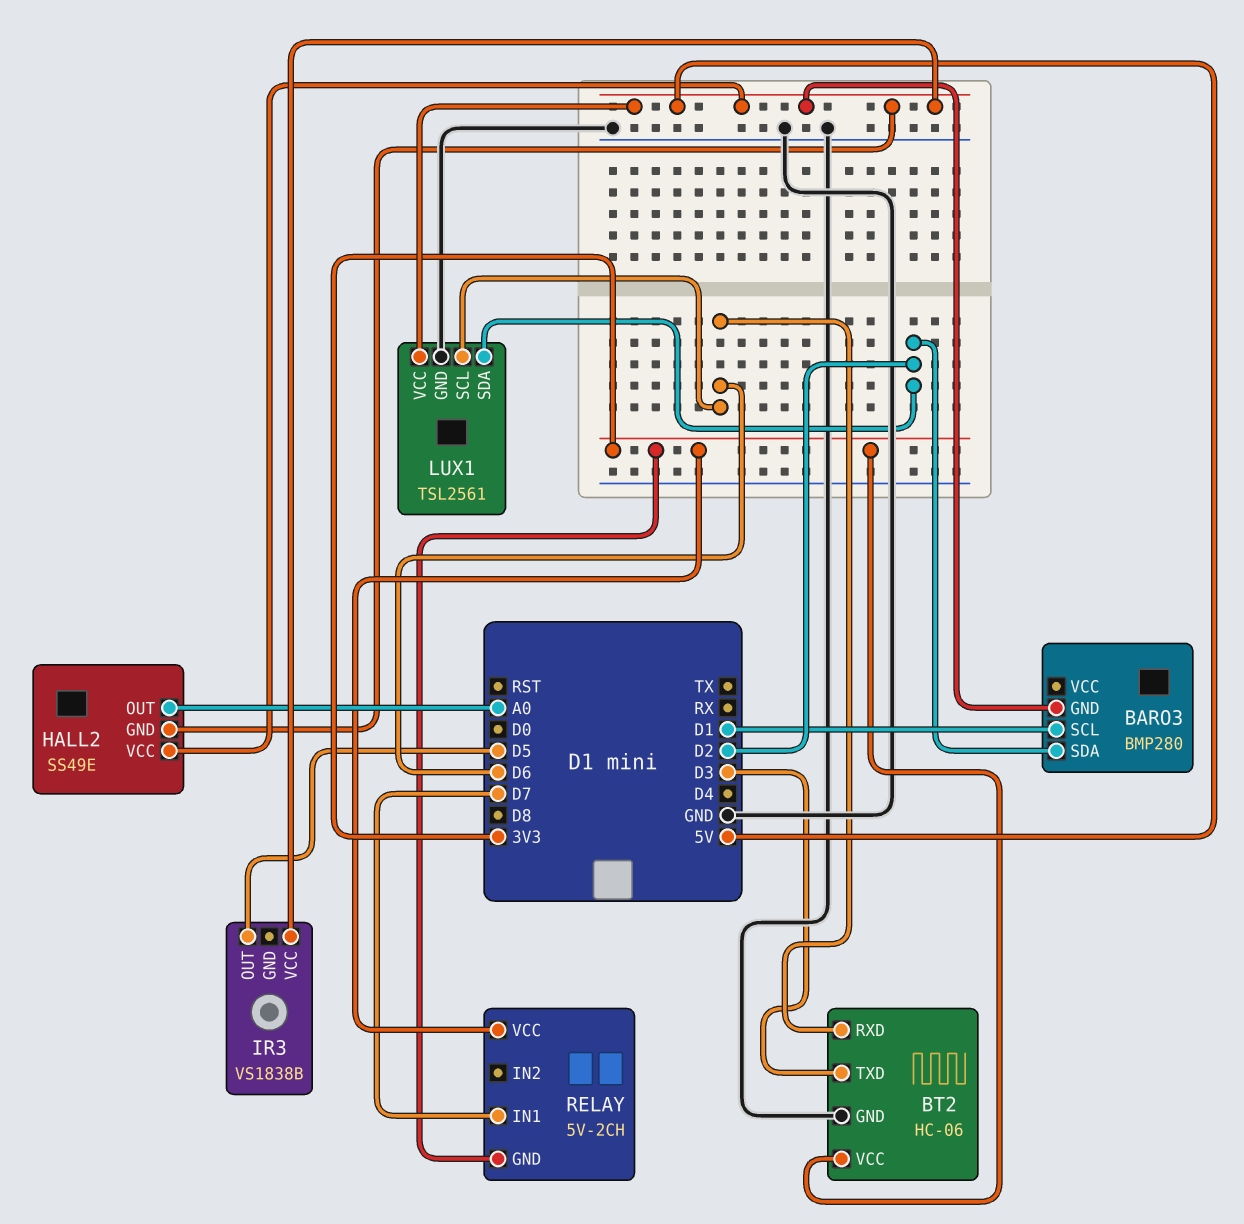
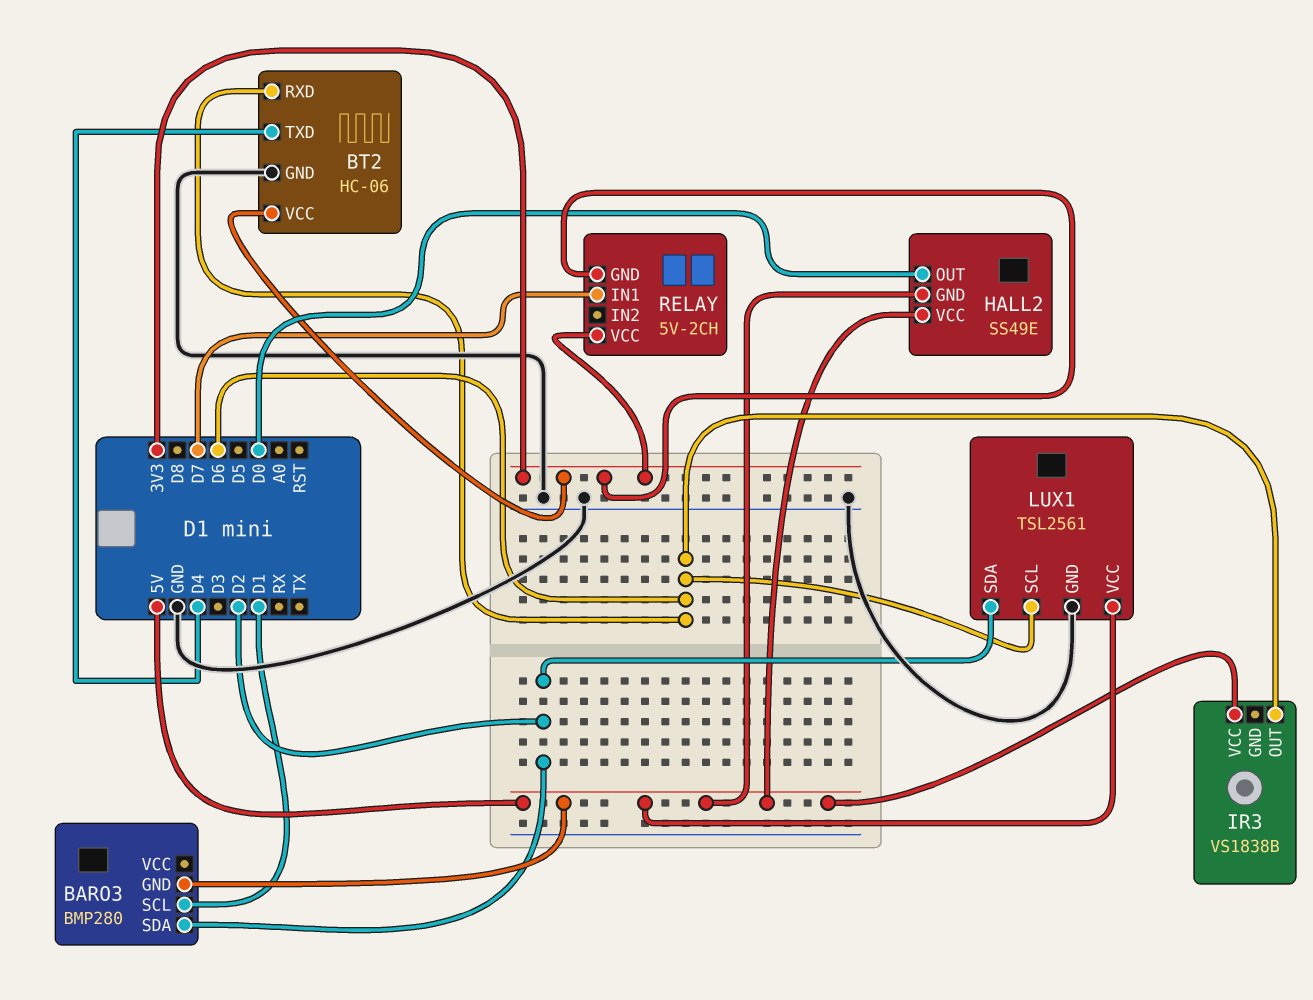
BT2 pin TXD: D3 -> D4
HALL2 pin OUT: A0 -> D0
IR3 pin OUT: D5 -> D6

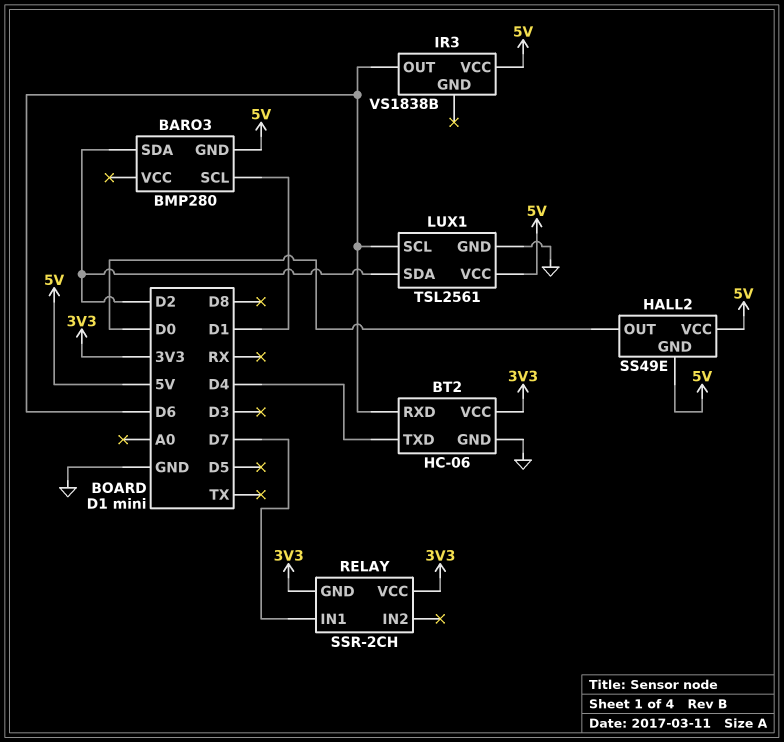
RELAY: 5V-2CH -> SSR-2CH

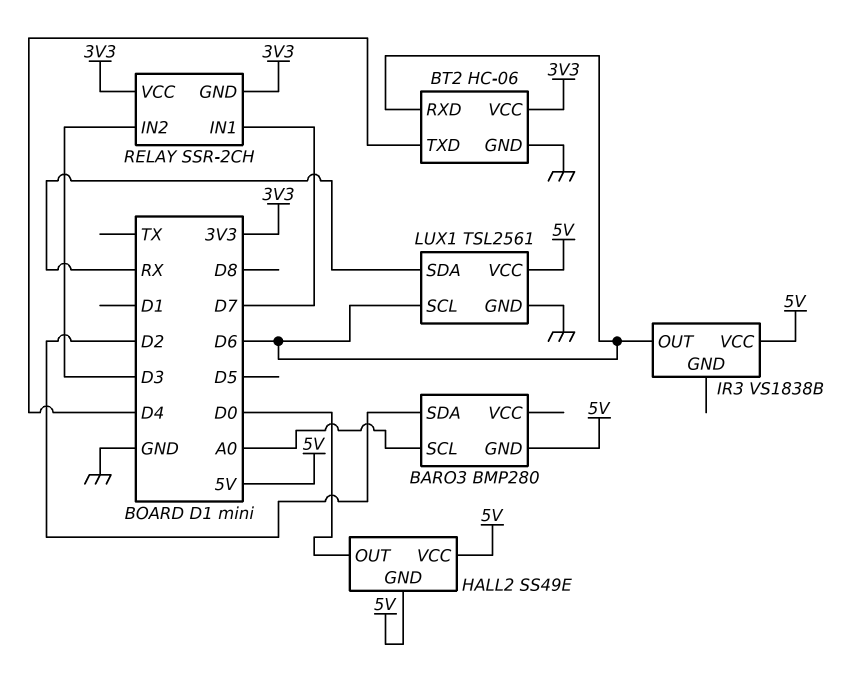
BARO3 pin SCL: D1 -> A0
LUX1 pin SDA: D2 -> RX
RELAY pin IN2: none -> D3

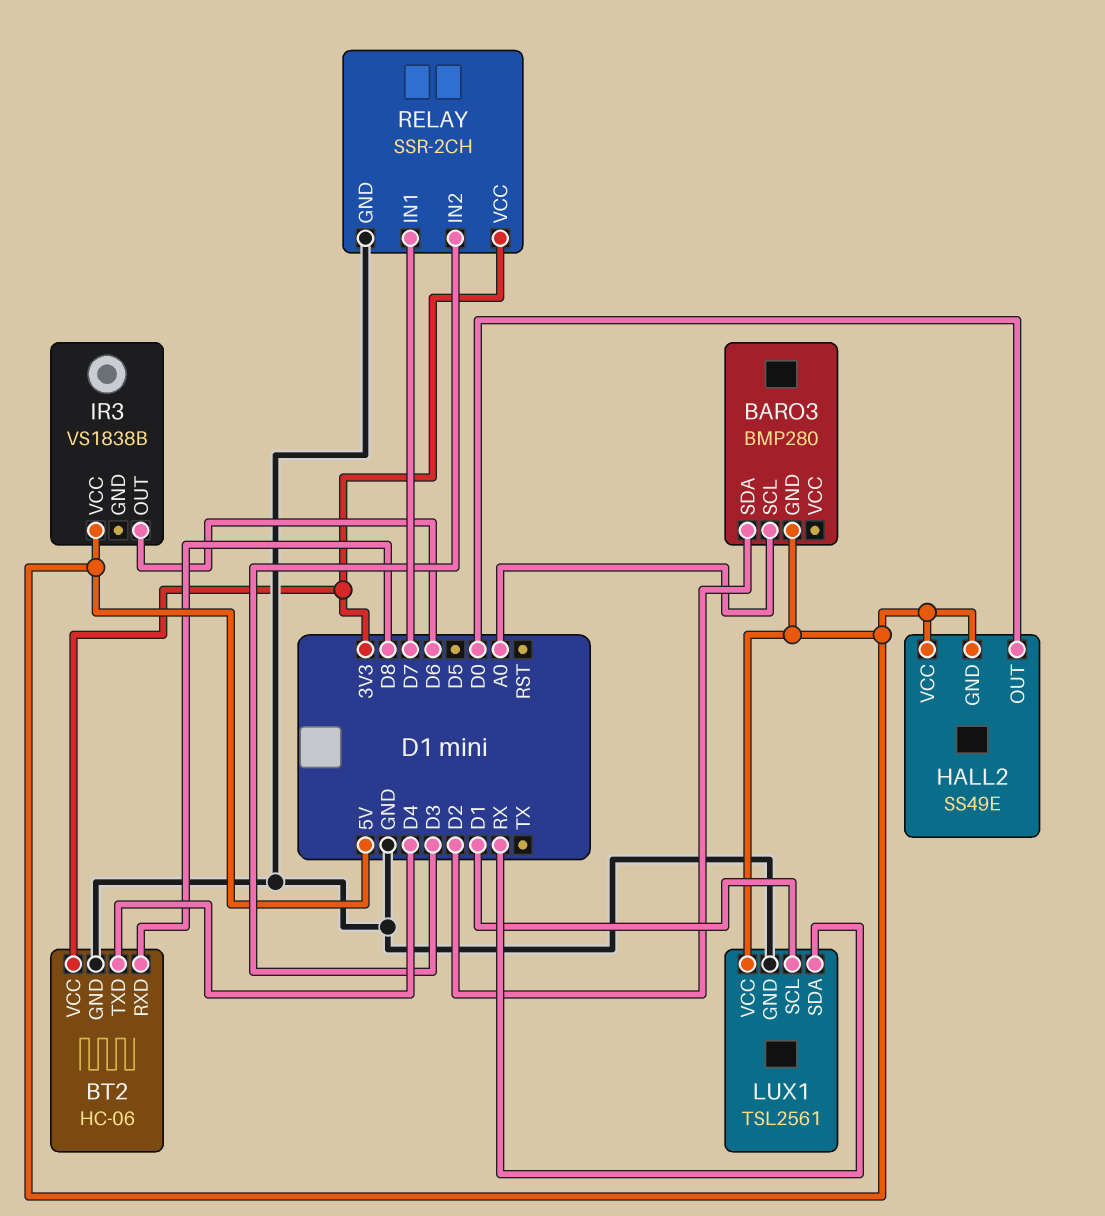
BT2 pin RXD: D6 -> D8
LUX1 pin SCL: D6 -> D1
RELAY pin GND: 3V3 -> GND

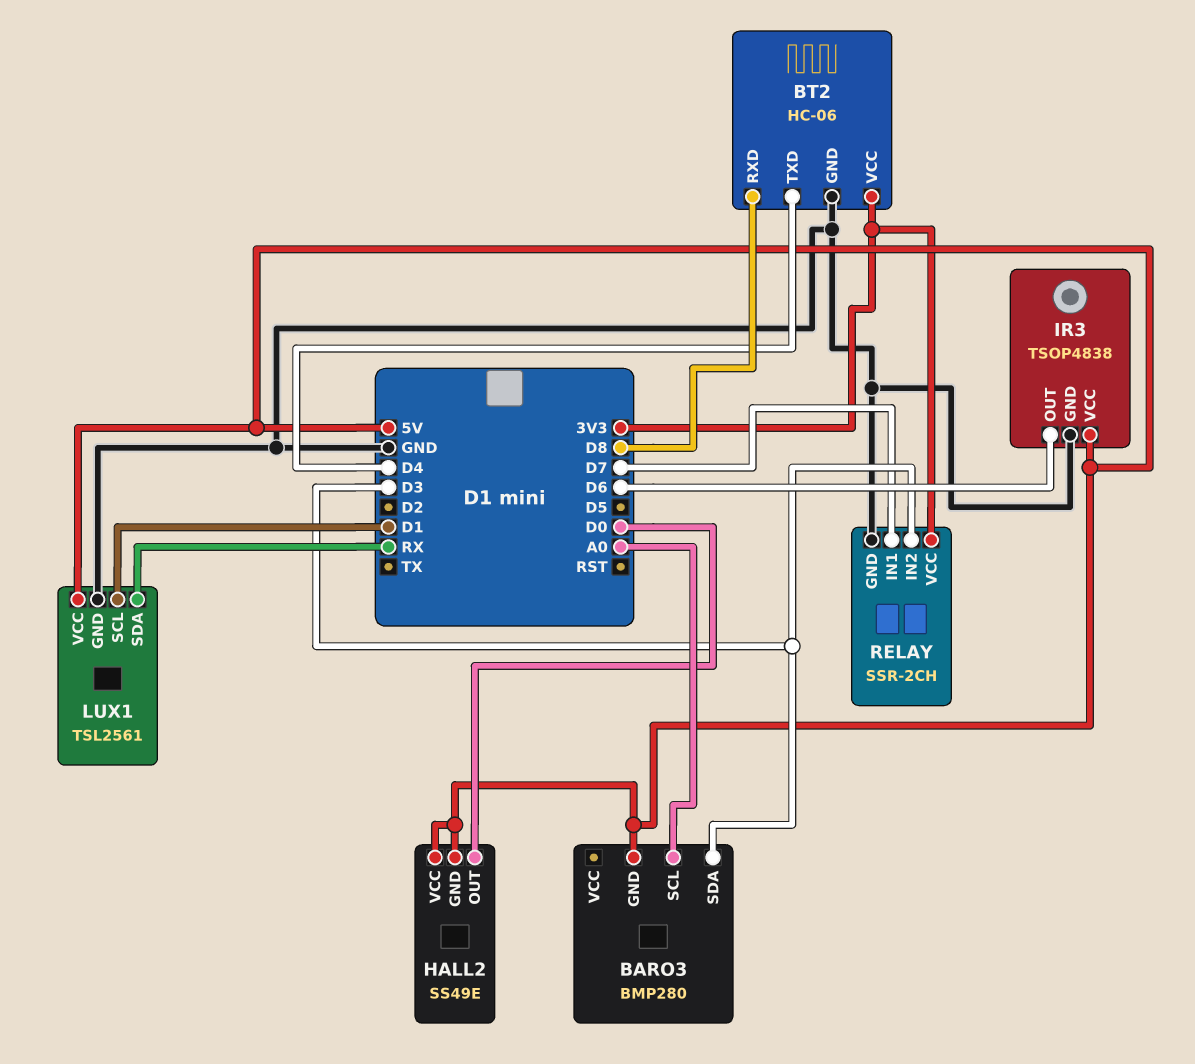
BARO3 pin SDA: D2 -> D3
IR3: VS1838B -> TSOP4838
IR3 pin GND: none -> GND

